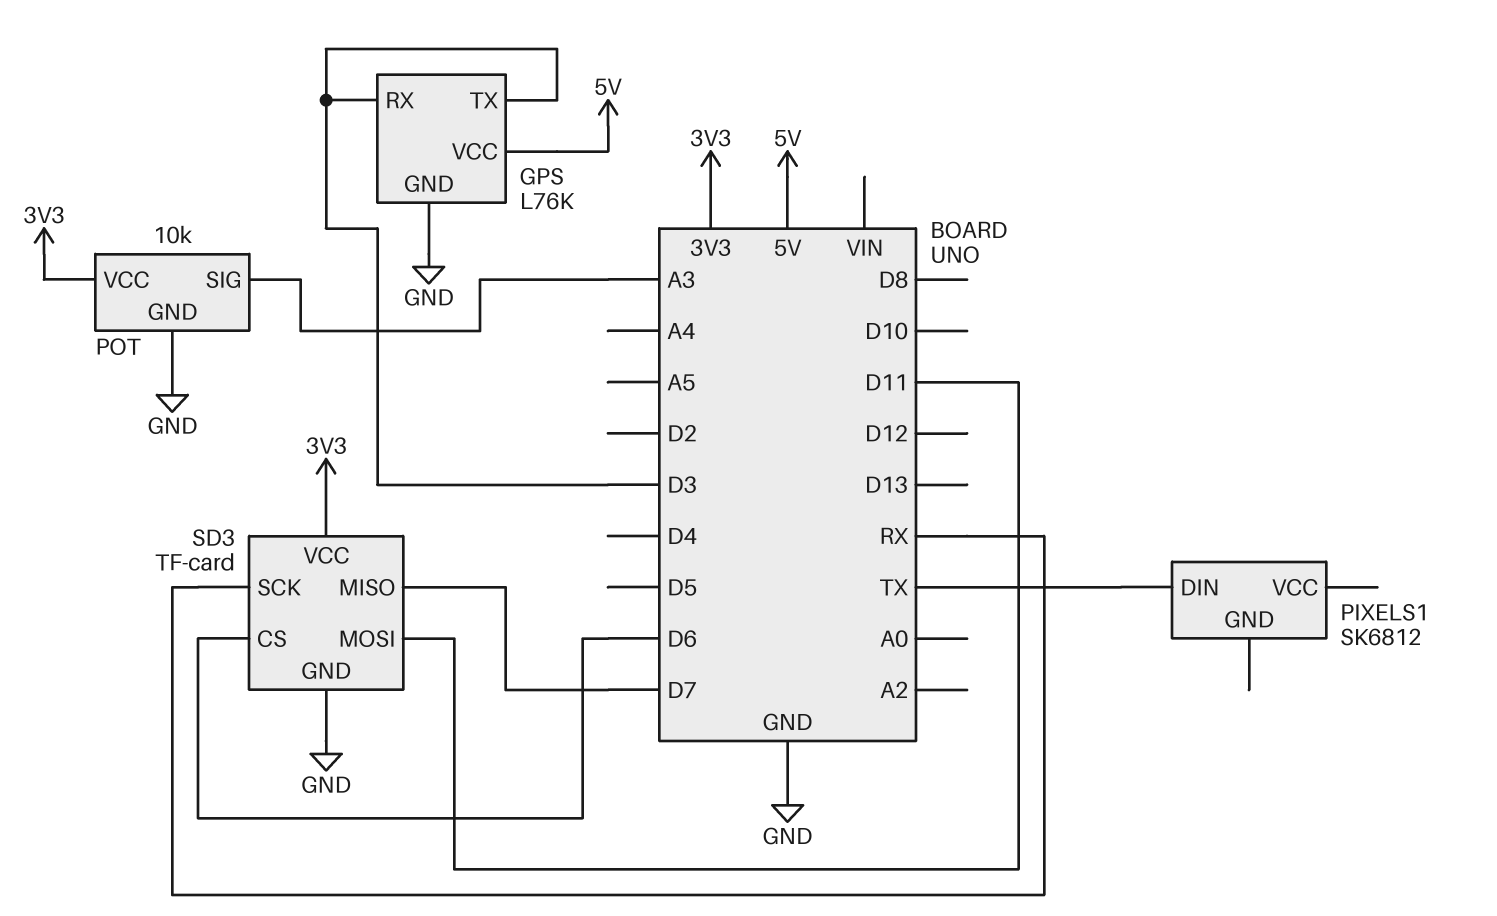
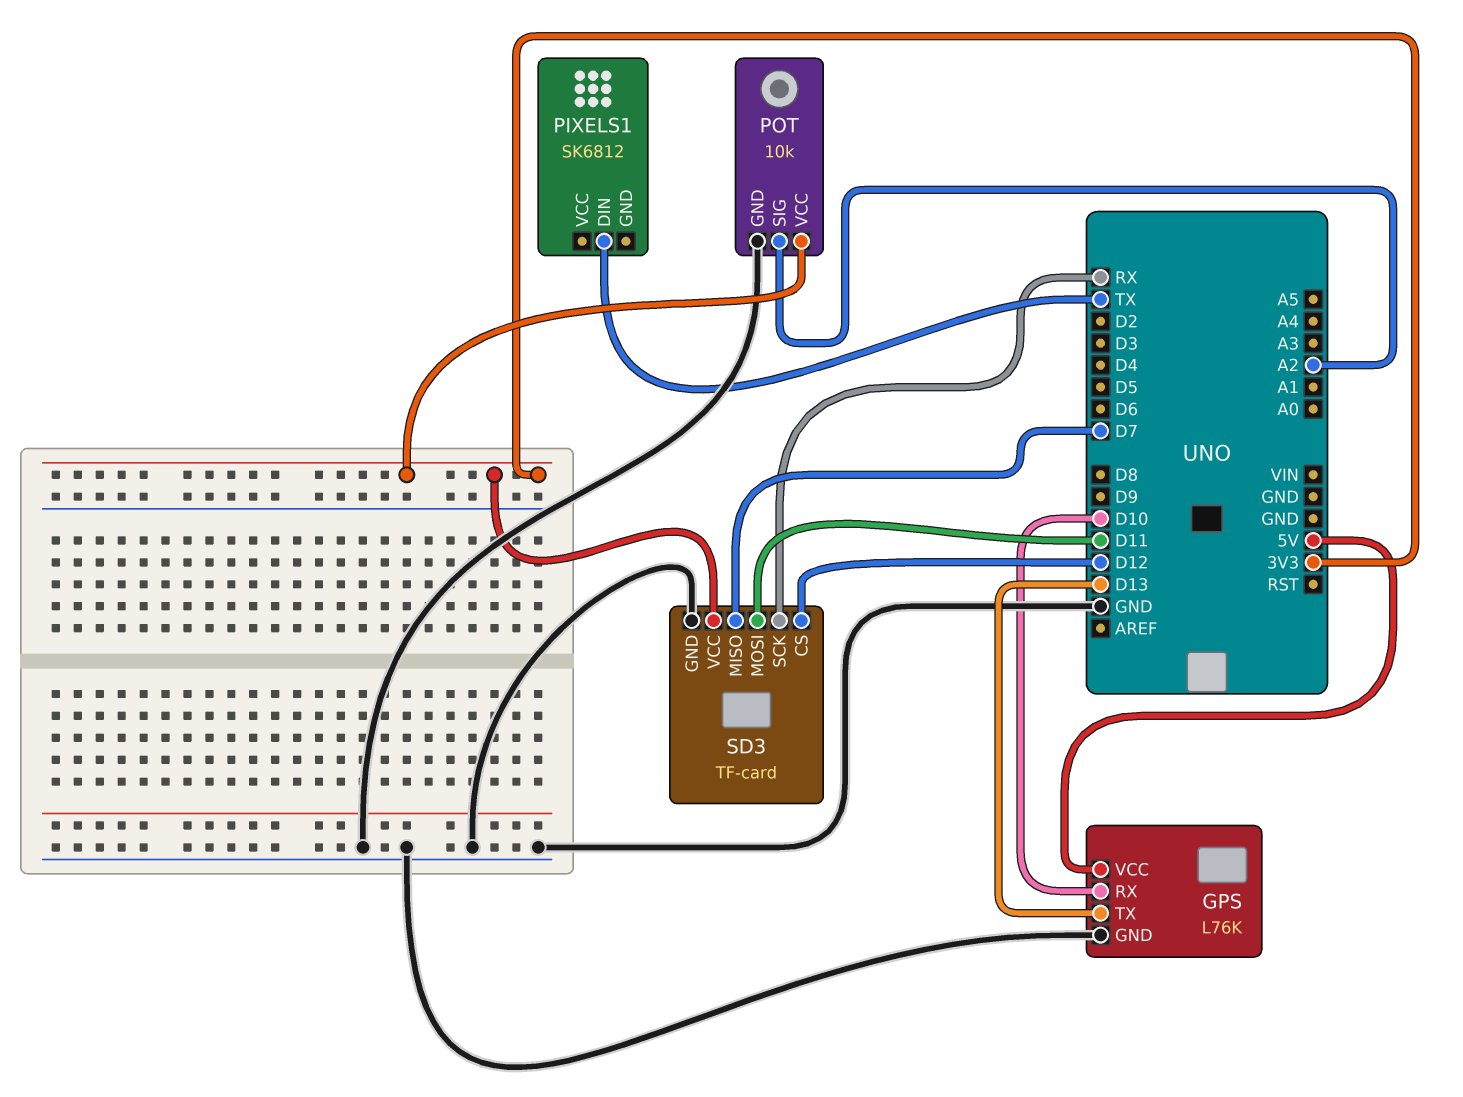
GPS pin RX: D3 -> D10
GPS pin TX: D3 -> D13
POT pin SIG: A3 -> A2
SD3 pin CS: D6 -> D12

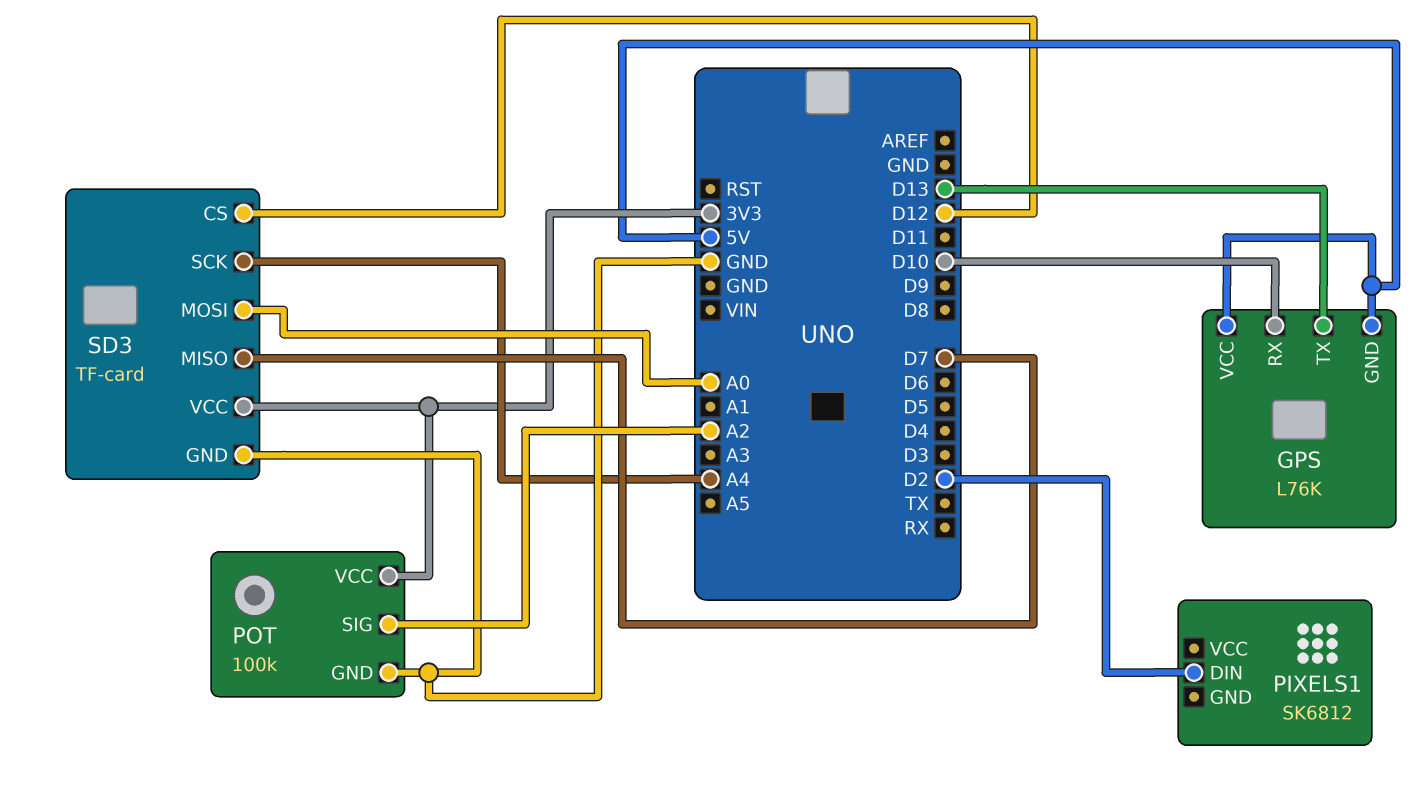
GPS pin GND: GND -> 5V
PIXELS1 pin DIN: TX -> D2
POT: 10k -> 100k
SD3 pin MOSI: D11 -> A0
SD3 pin SCK: RX -> A4

